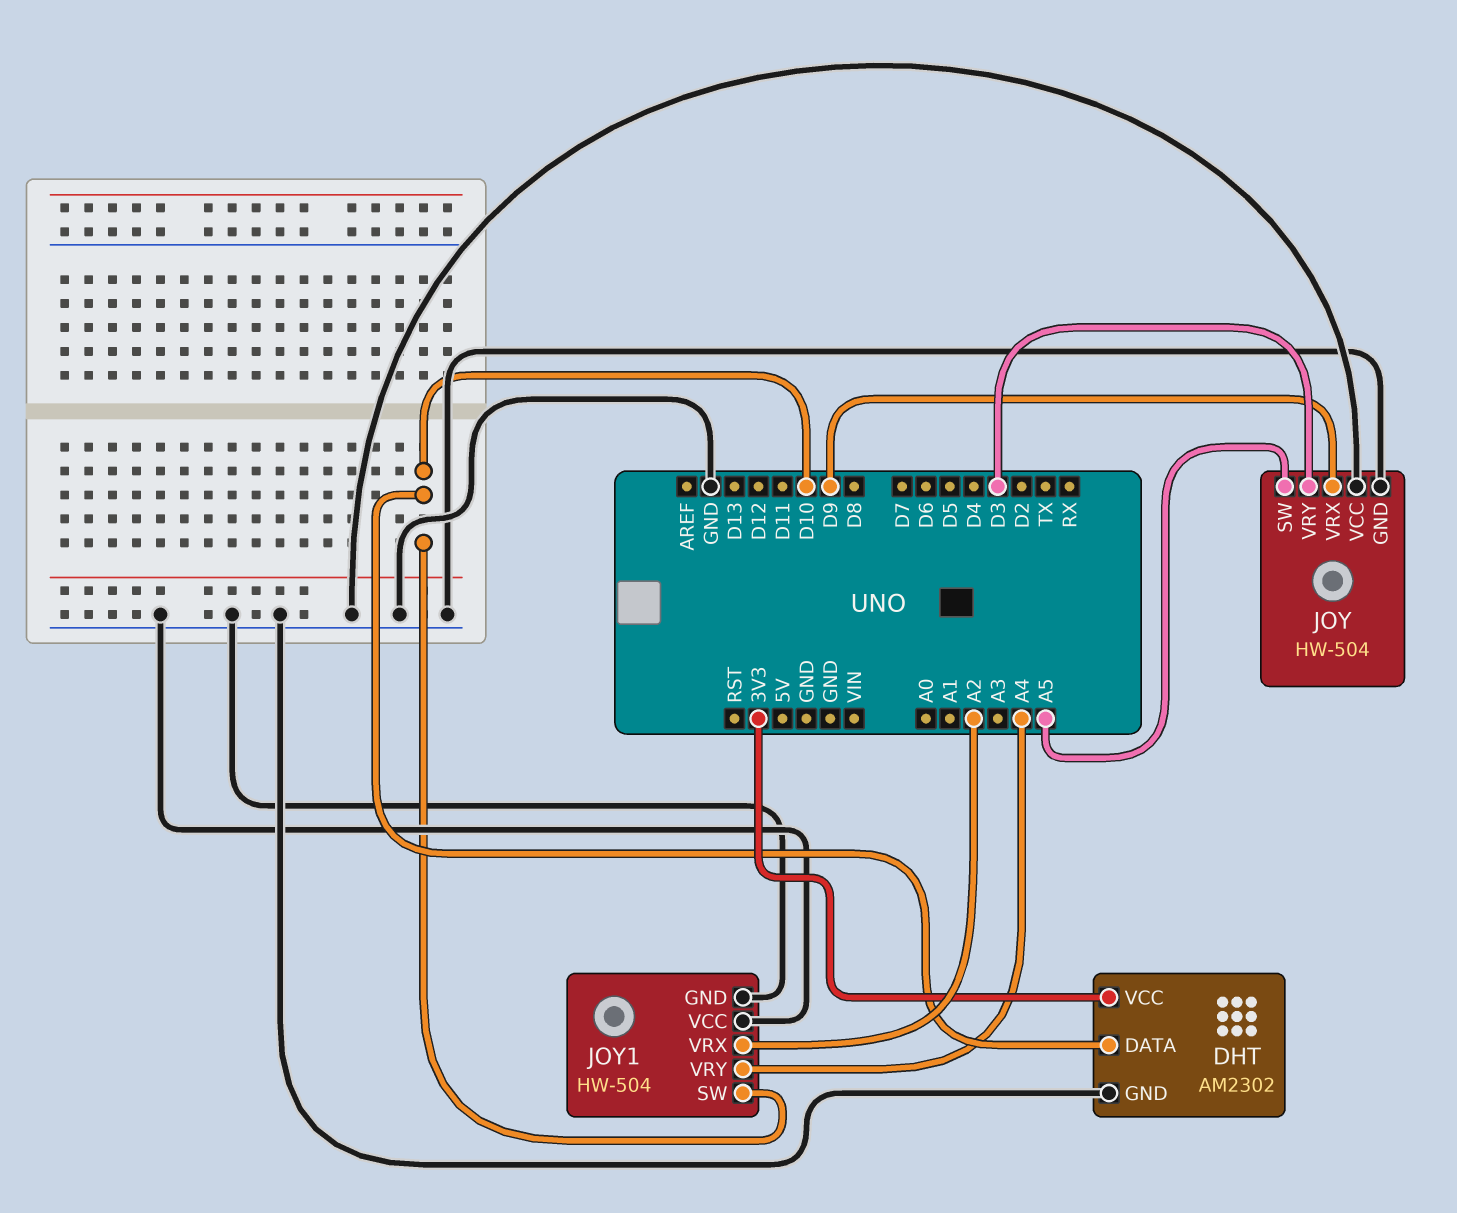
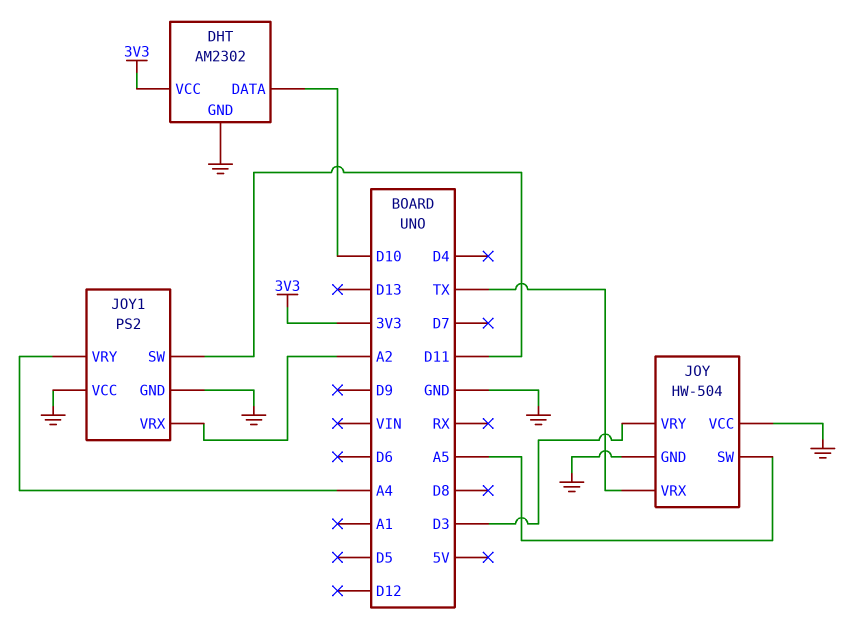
JOY pin VRX: D9 -> TX
JOY1: HW-504 -> PS2
JOY1 pin SW: D10 -> D11

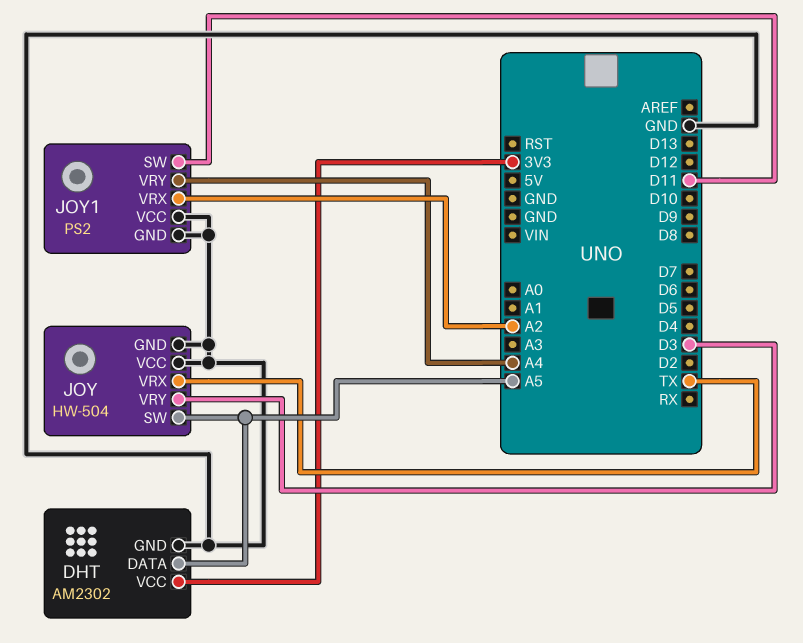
DHT pin DATA: D10 -> A5

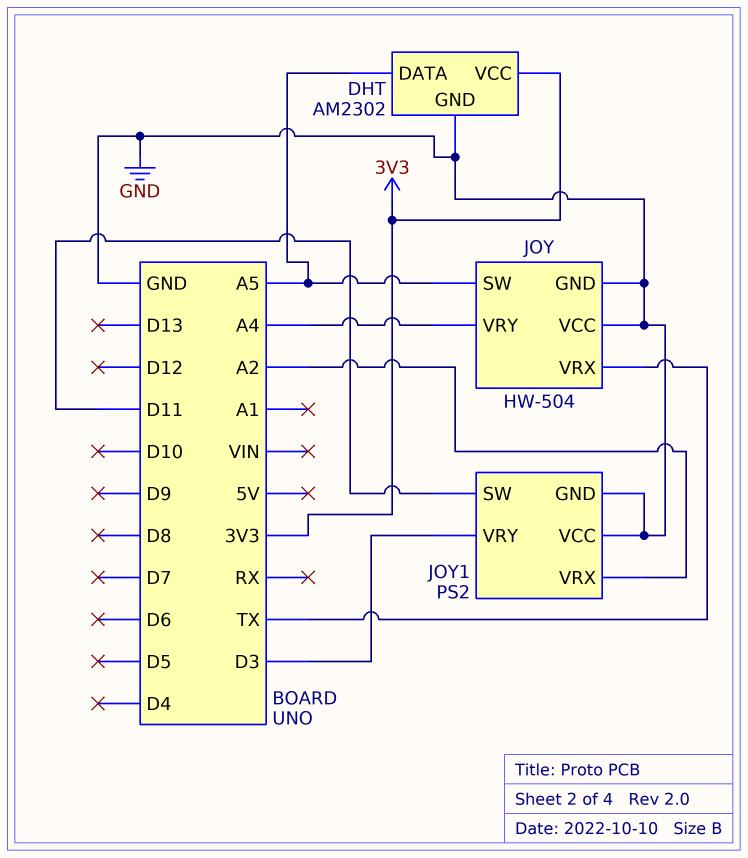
JOY pin VRY: D3 -> A4
JOY1 pin VRY: A4 -> D3

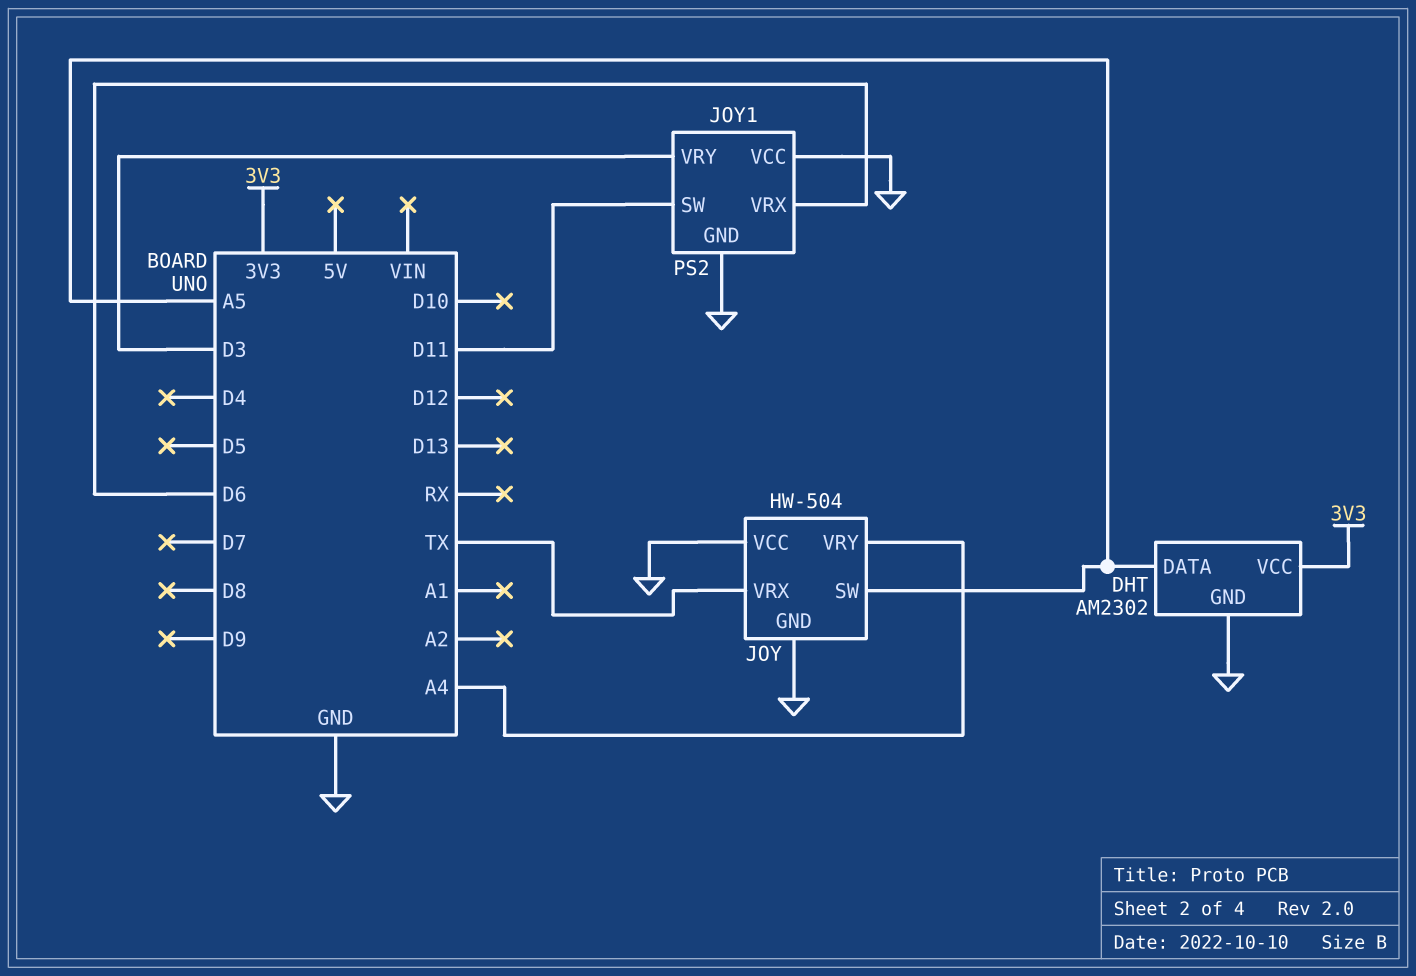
JOY1 pin VRX: A2 -> D6

